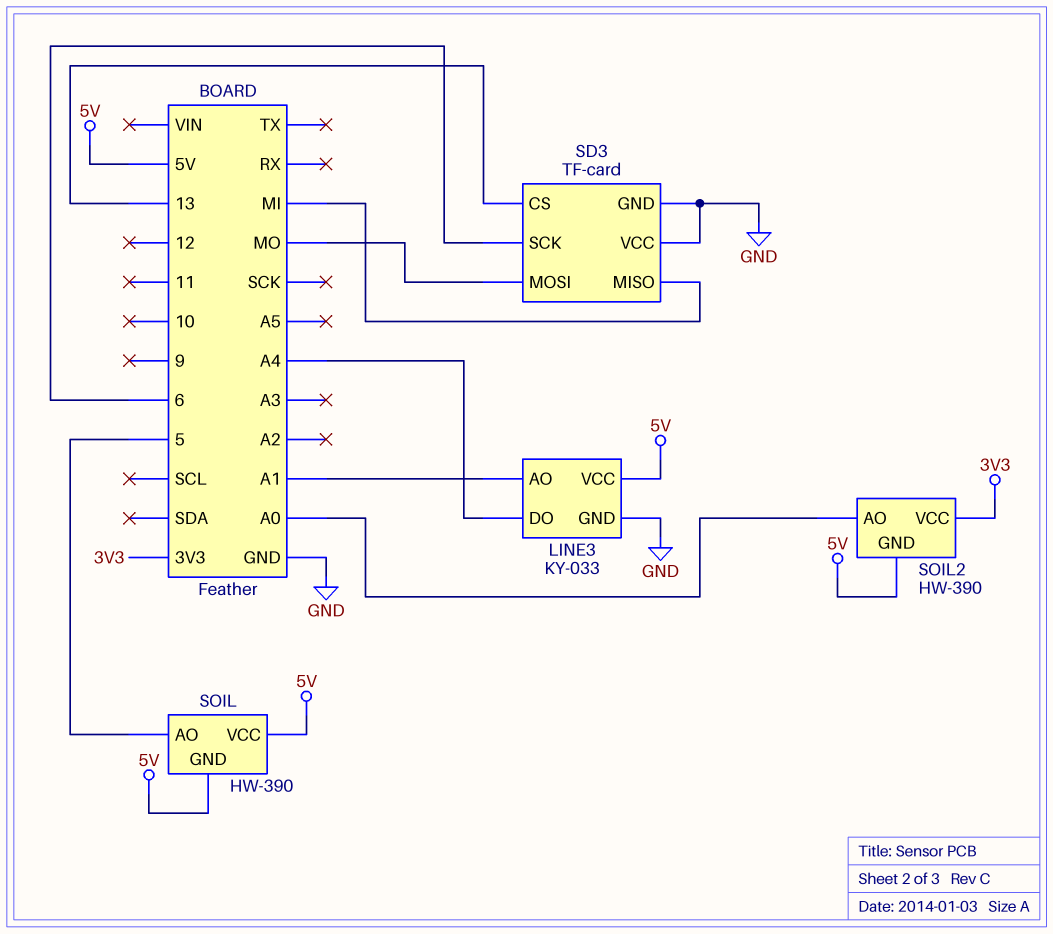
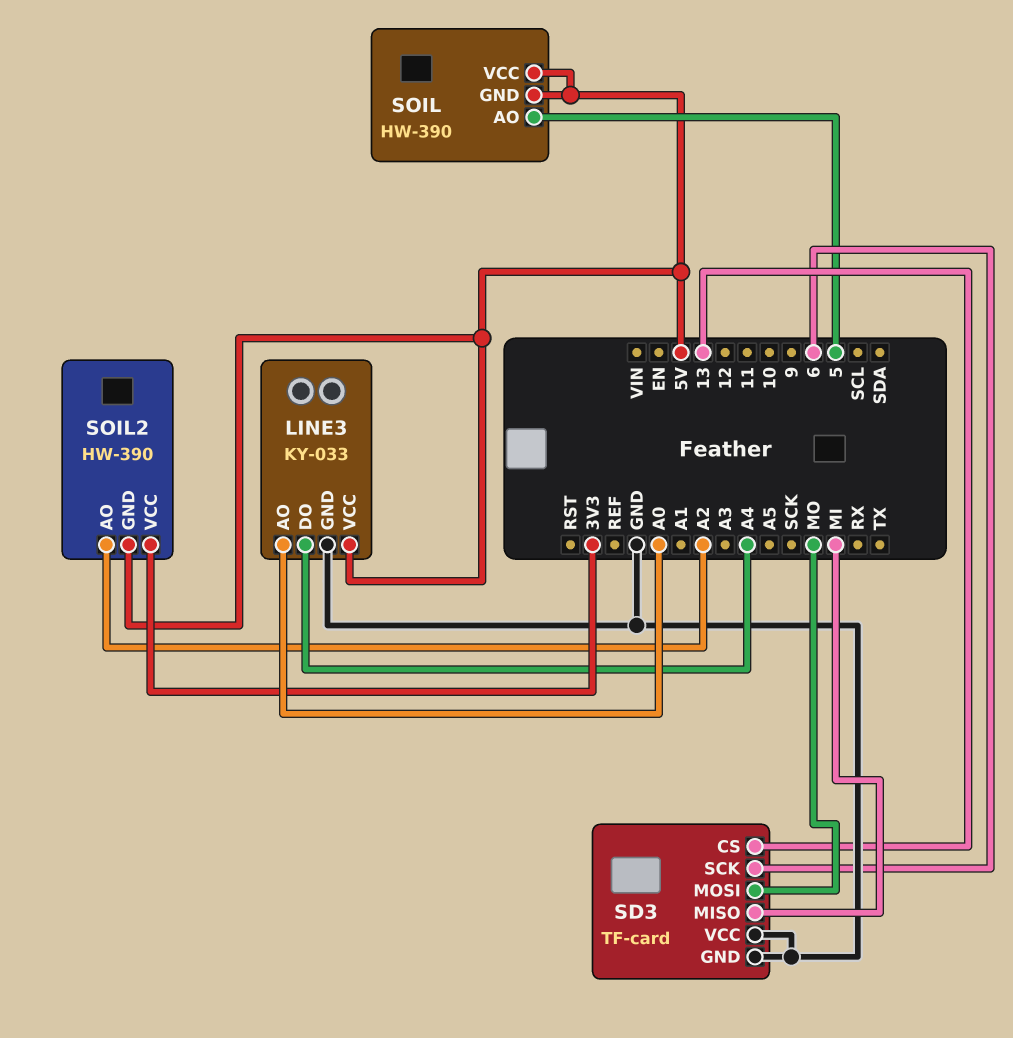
LINE3 pin AO: A1 -> A0
SOIL2 pin AO: A0 -> A2

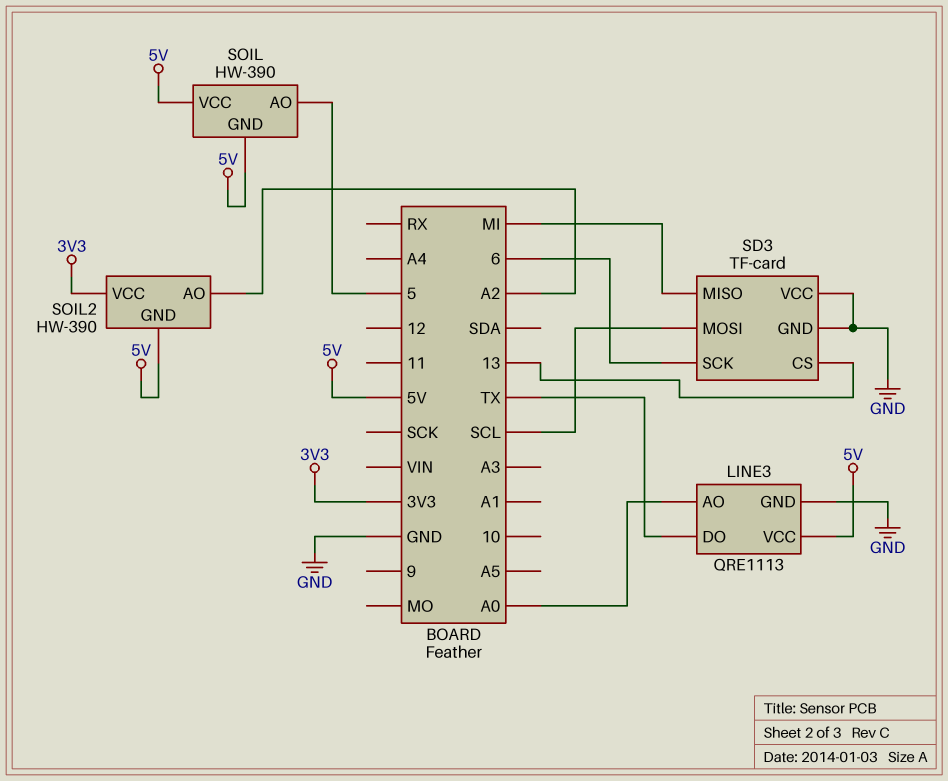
LINE3: KY-033 -> QRE1113
LINE3 pin DO: A4 -> TX
SD3 pin MOSI: MO -> SCL

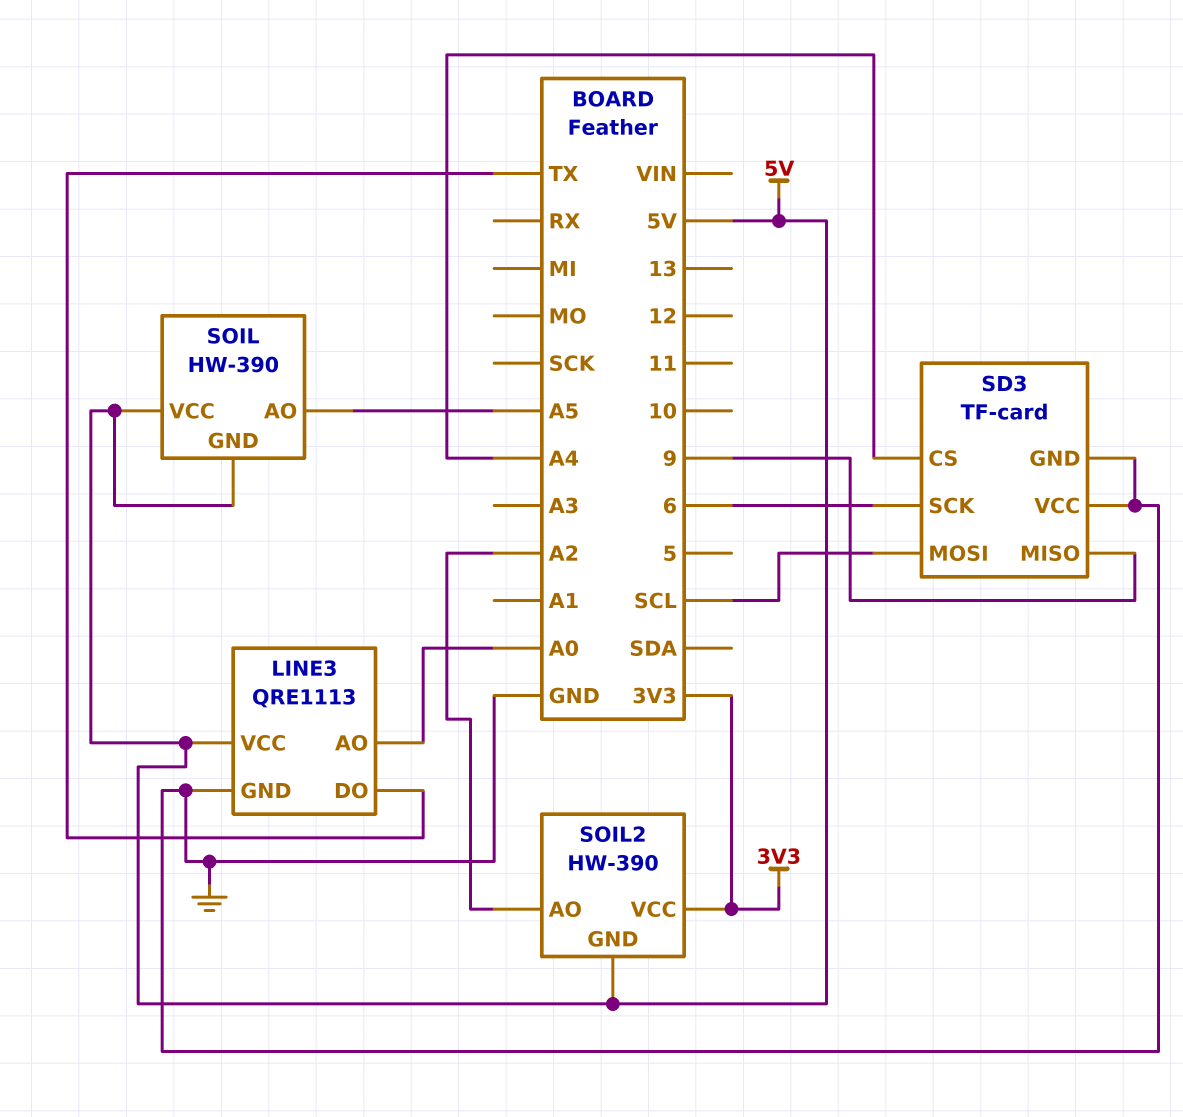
SD3 pin CS: 13 -> A4
SD3 pin MISO: MI -> 9
SOIL pin AO: 5 -> A5

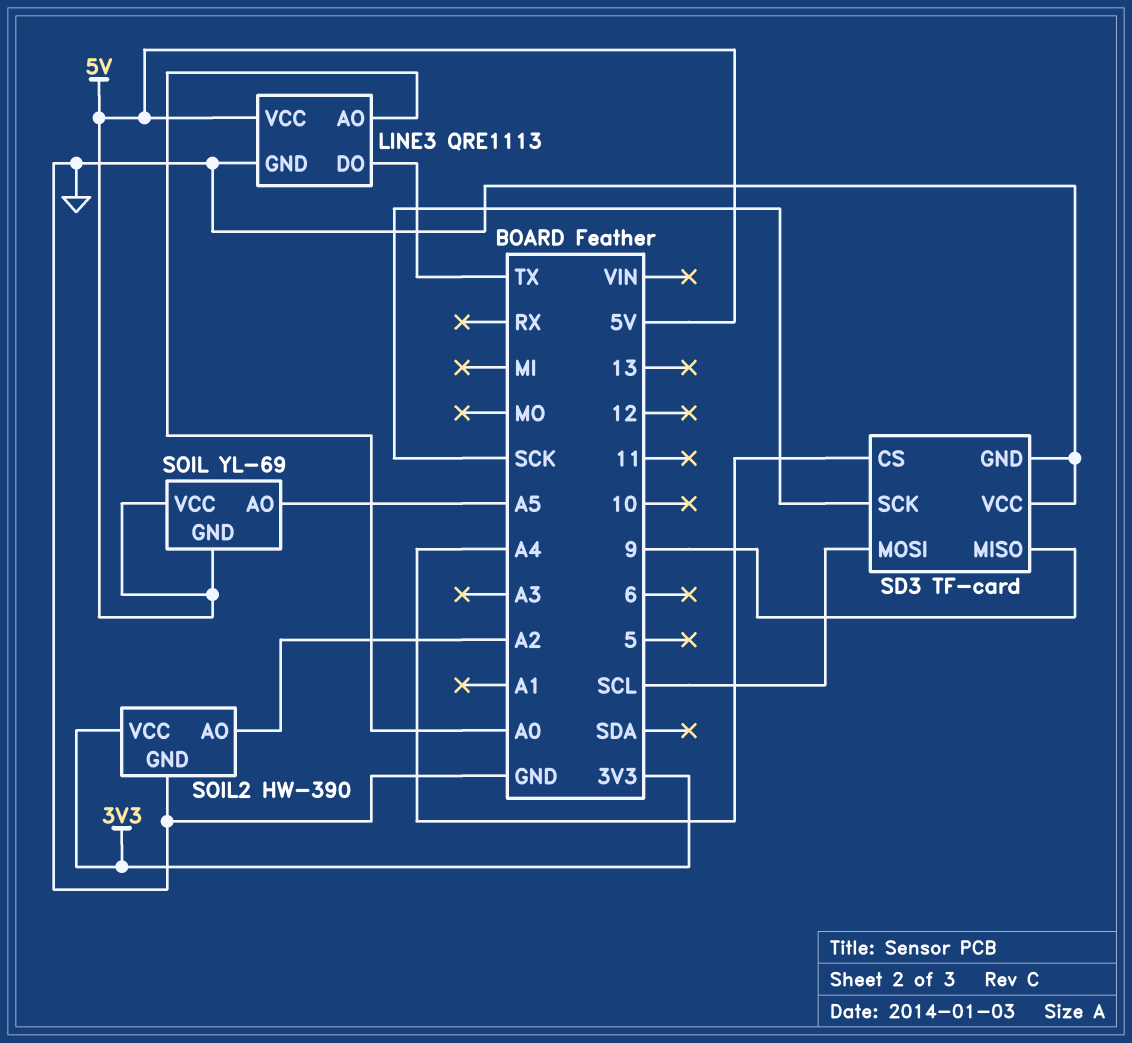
SD3 pin SCK: 6 -> SCK
SOIL: HW-390 -> YL-69
SOIL2 pin GND: 5V -> GND

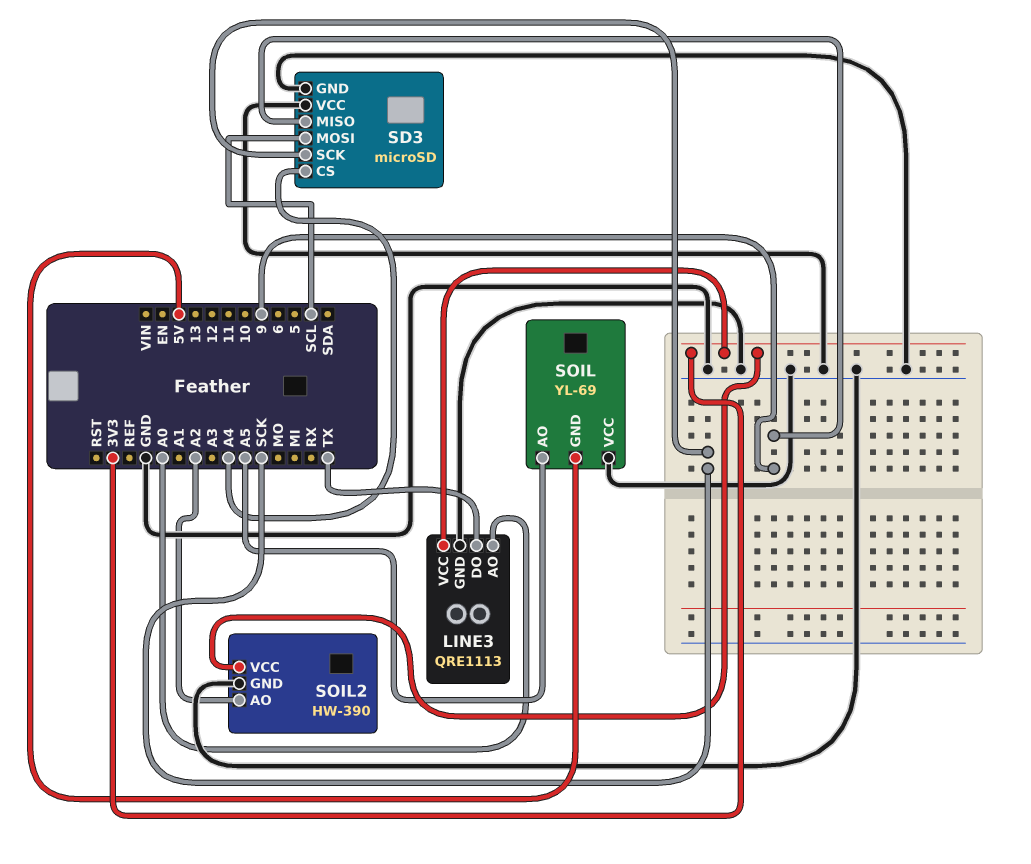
LINE3 pin VCC: 5V -> 3V3
SD3: TF-card -> microSD
SOIL pin VCC: 5V -> GND

